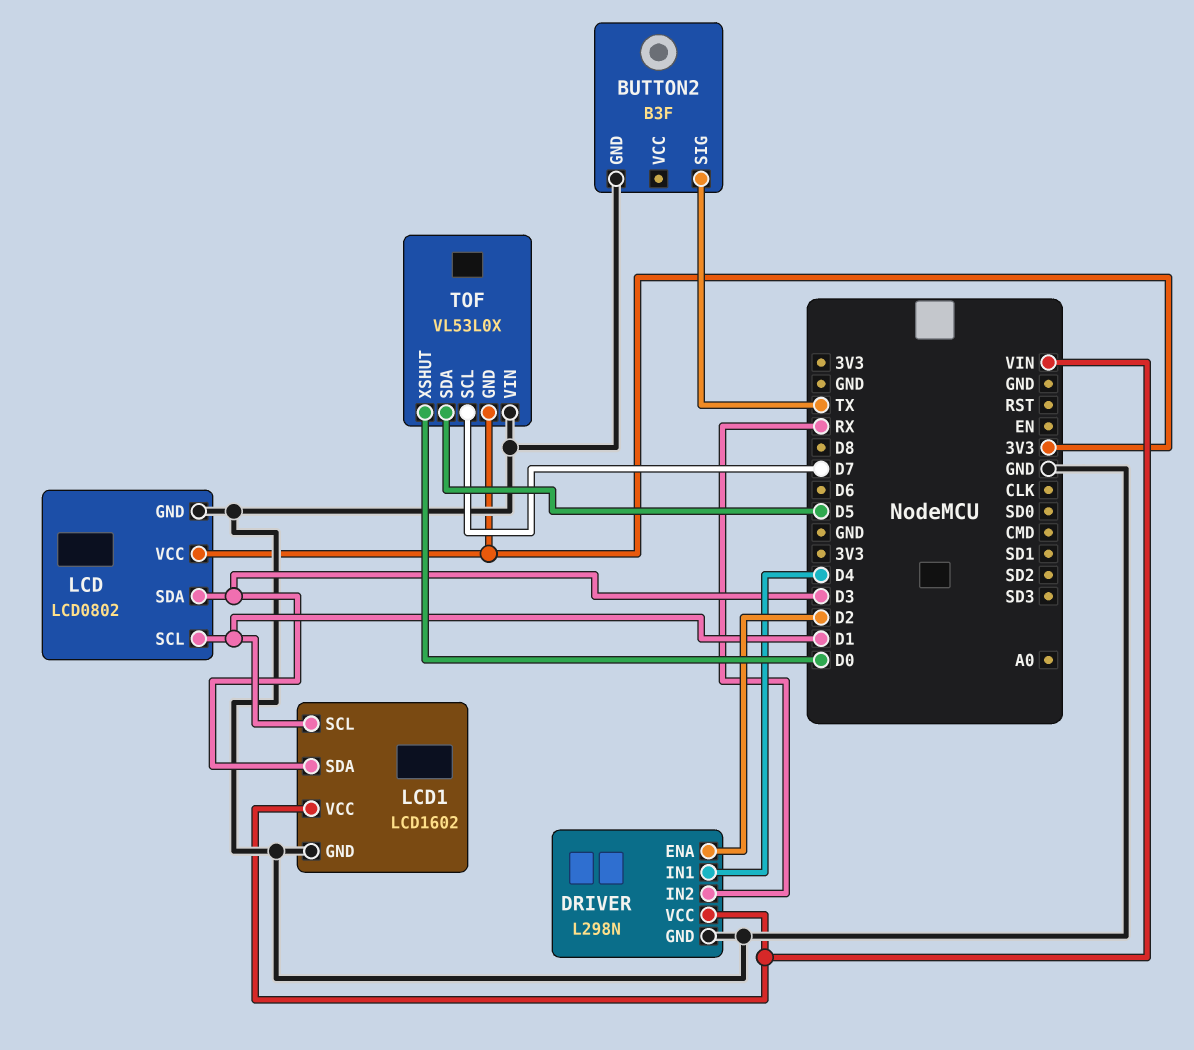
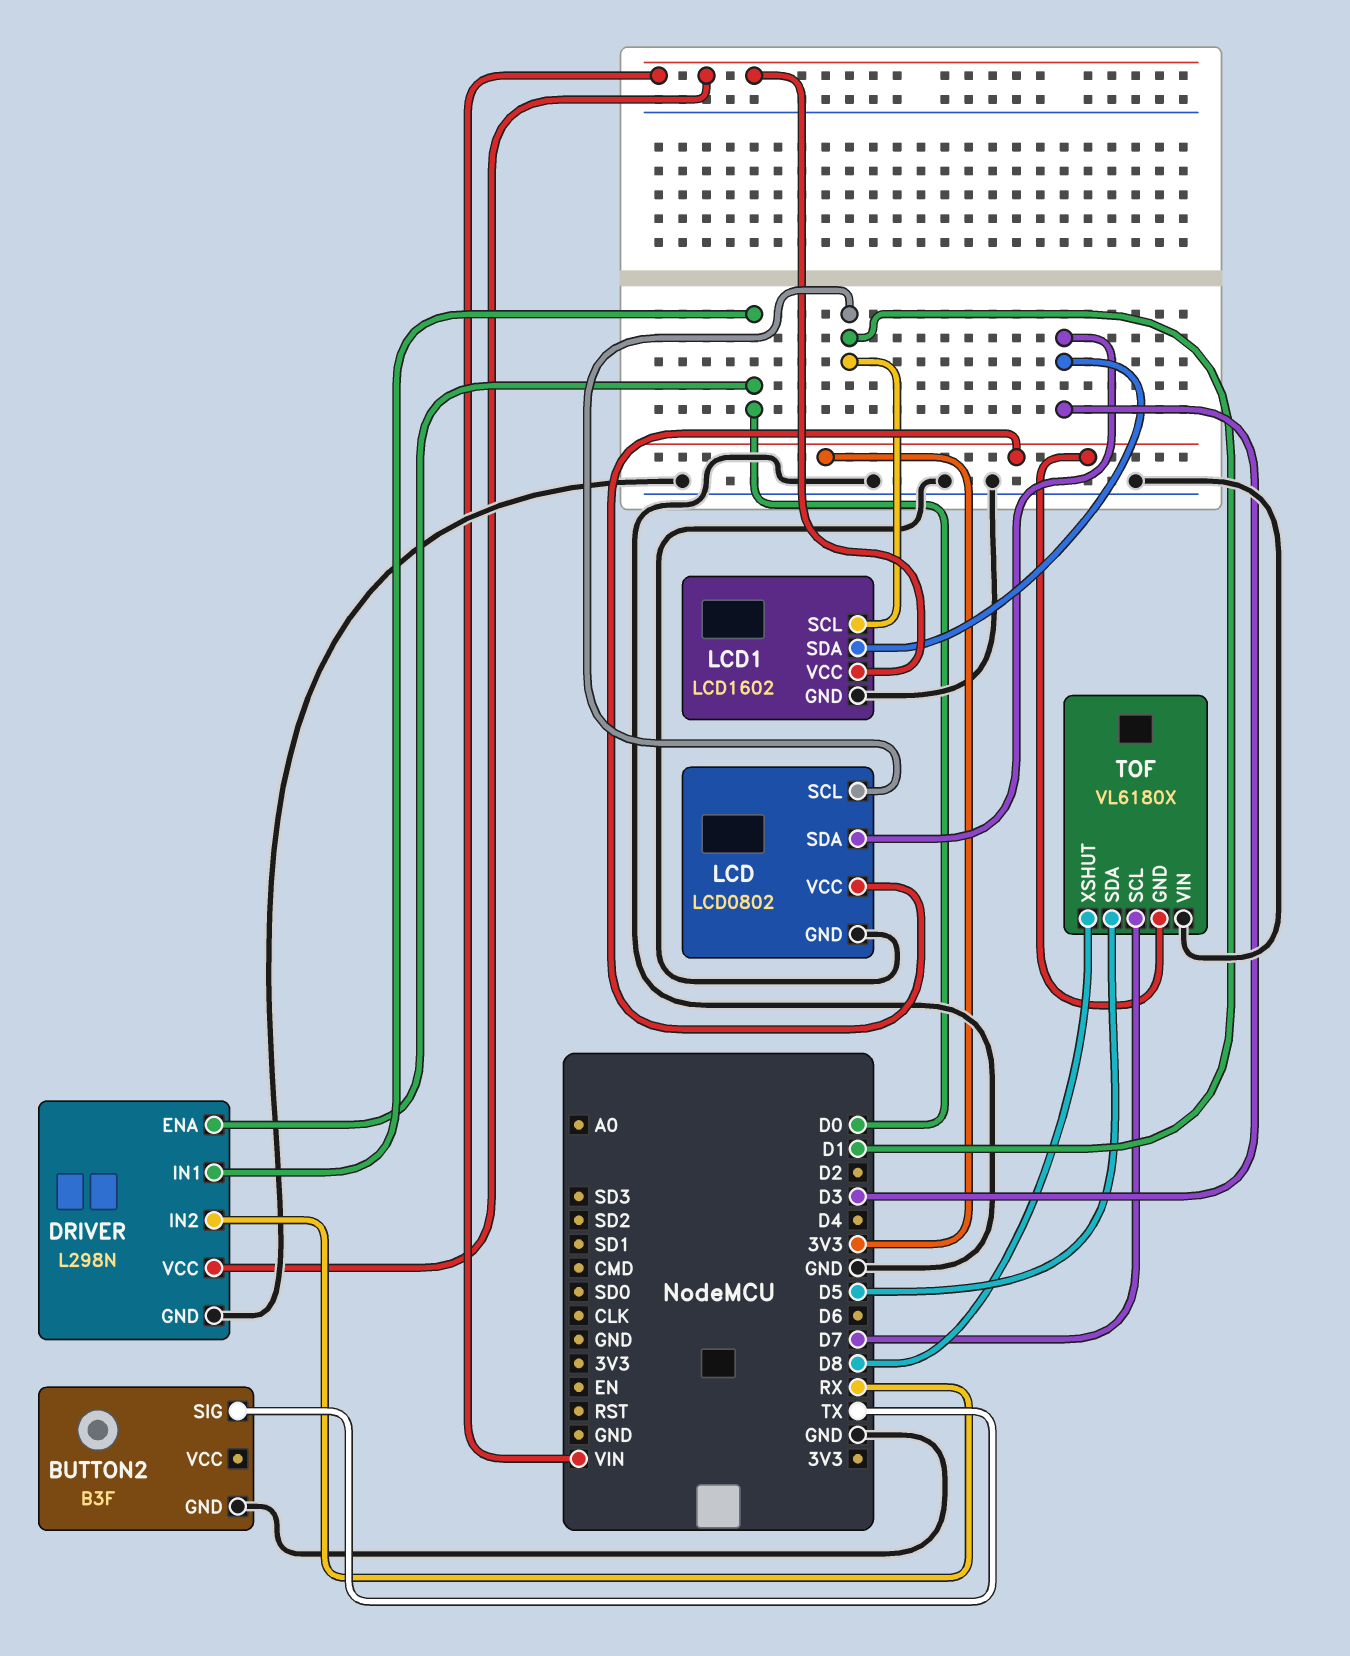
DRIVER pin ENA: D2 -> D0
DRIVER pin IN1: D4 -> D0
TOF: VL53L0X -> VL6180X
TOF pin XSHUT: D0 -> D8

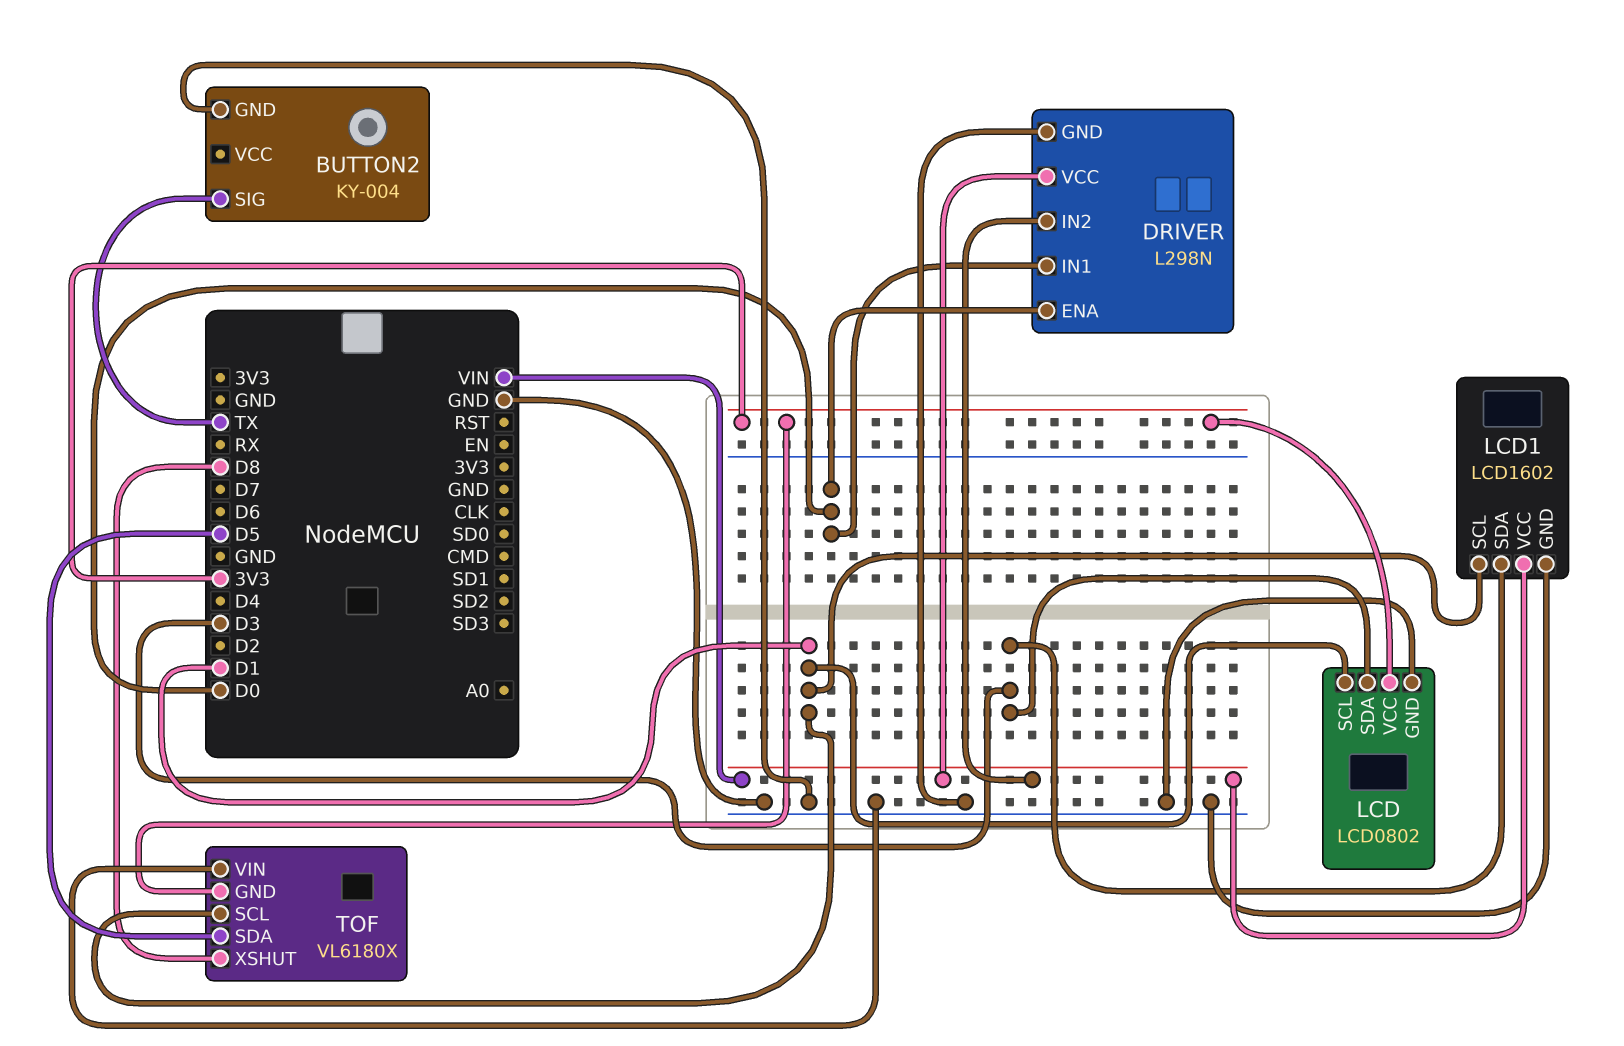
BUTTON2: B3F -> KY-004
DRIVER pin IN2: RX -> VIN
TOF pin SCL: D7 -> D1

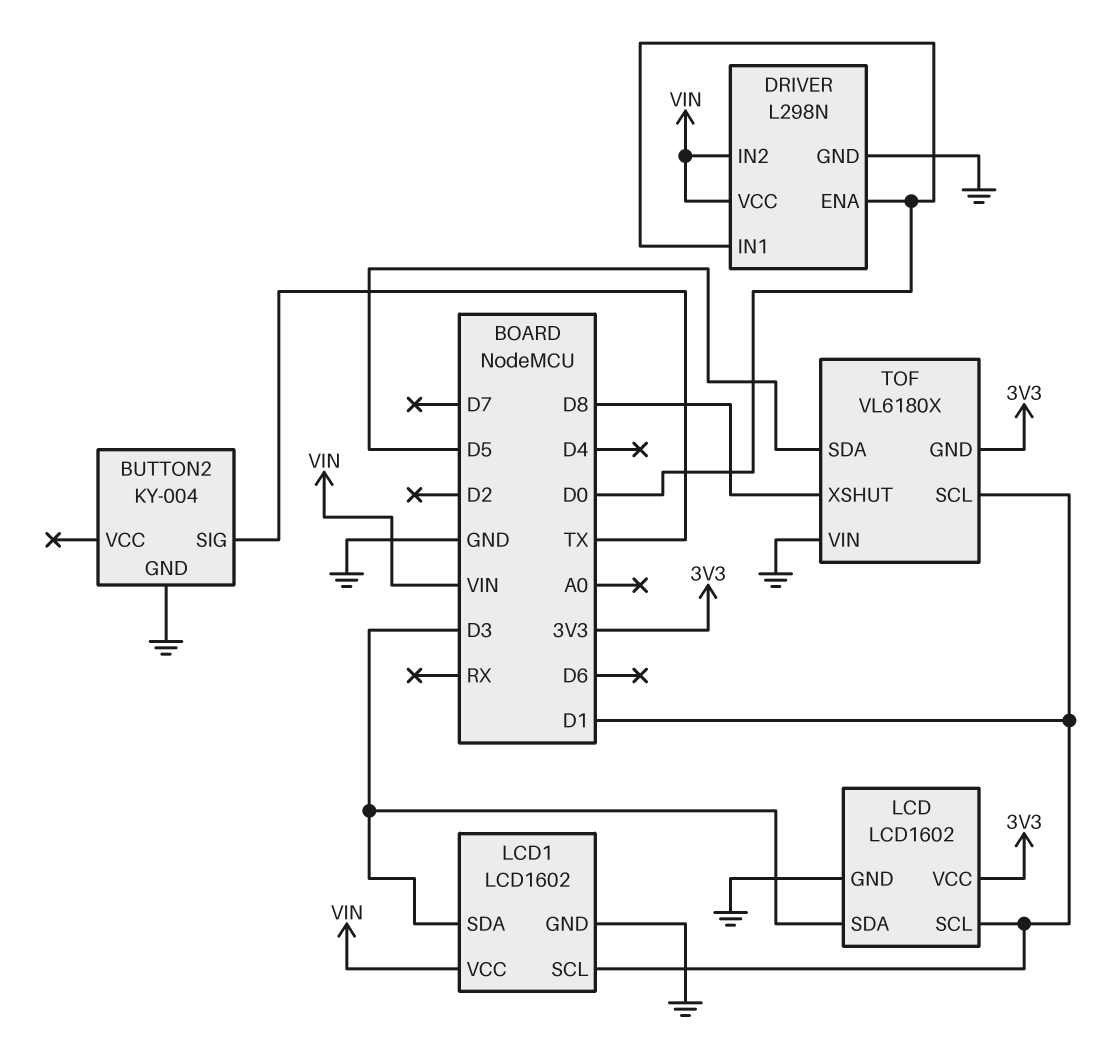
LCD: LCD0802 -> LCD1602

